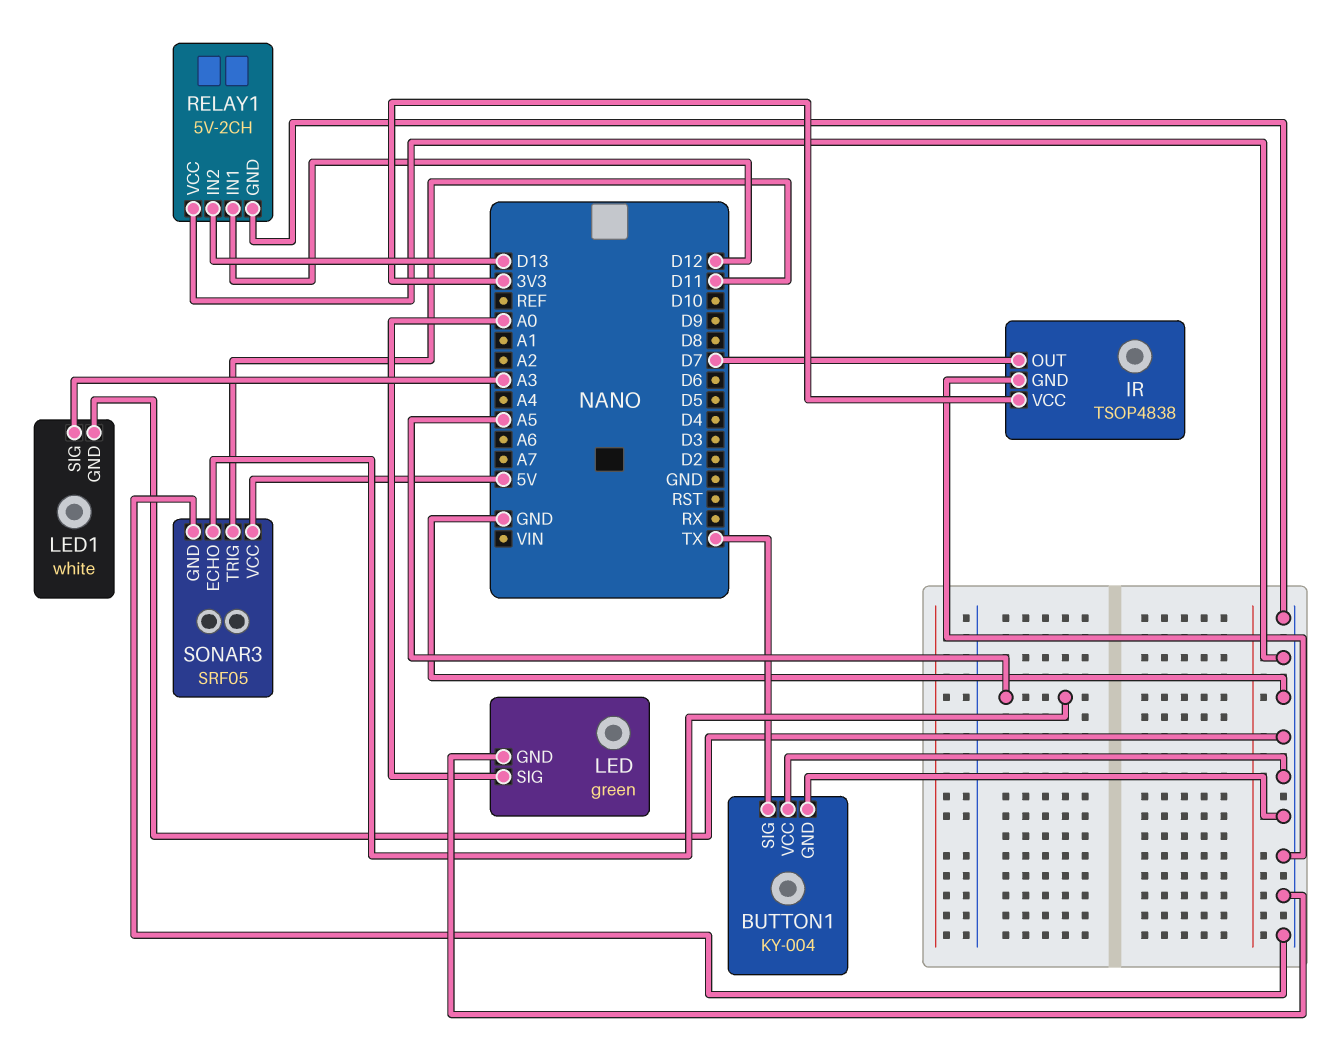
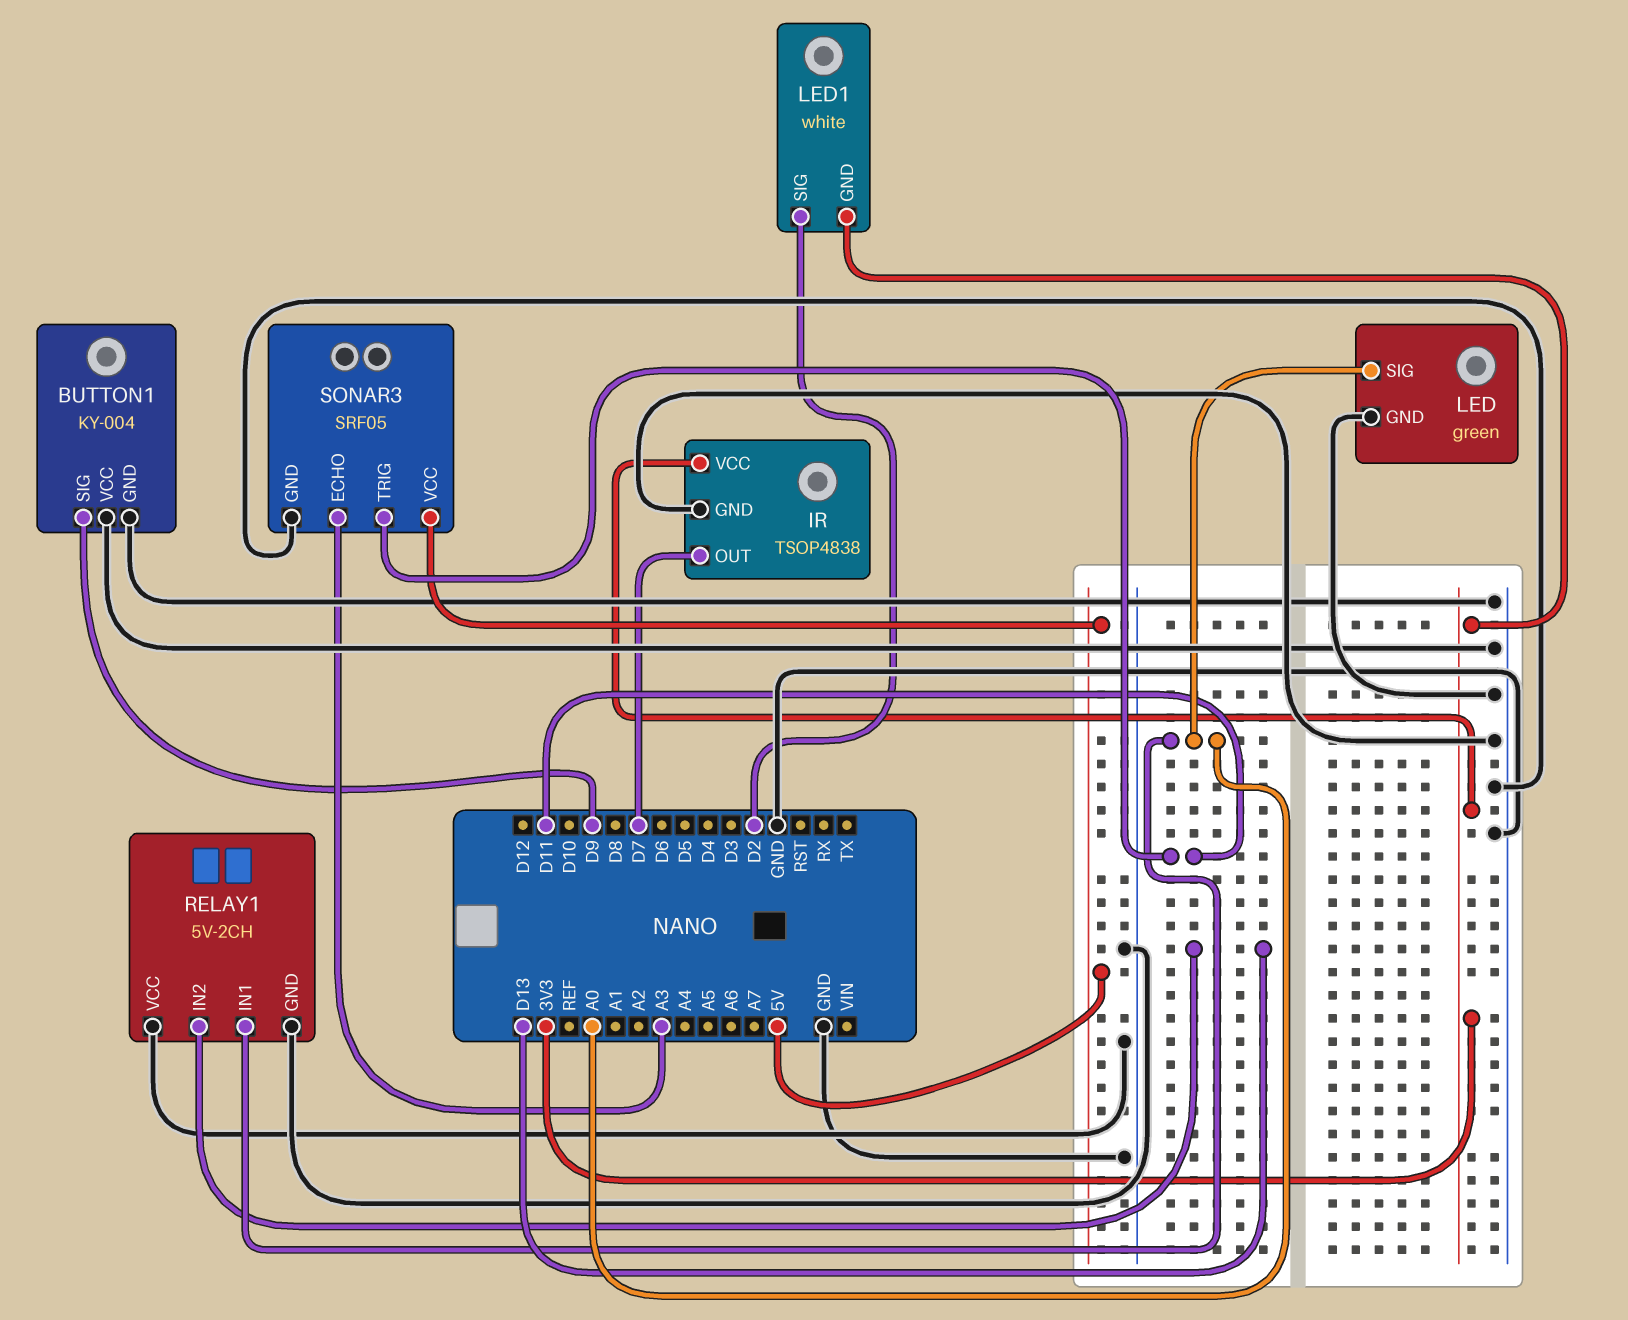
BUTTON1 pin SIG: TX -> D9
LED1 pin GND: GND -> 3V3
LED1 pin SIG: A3 -> D2
RELAY1 pin IN1: D12 -> A0
SONAR3 pin ECHO: A5 -> A3

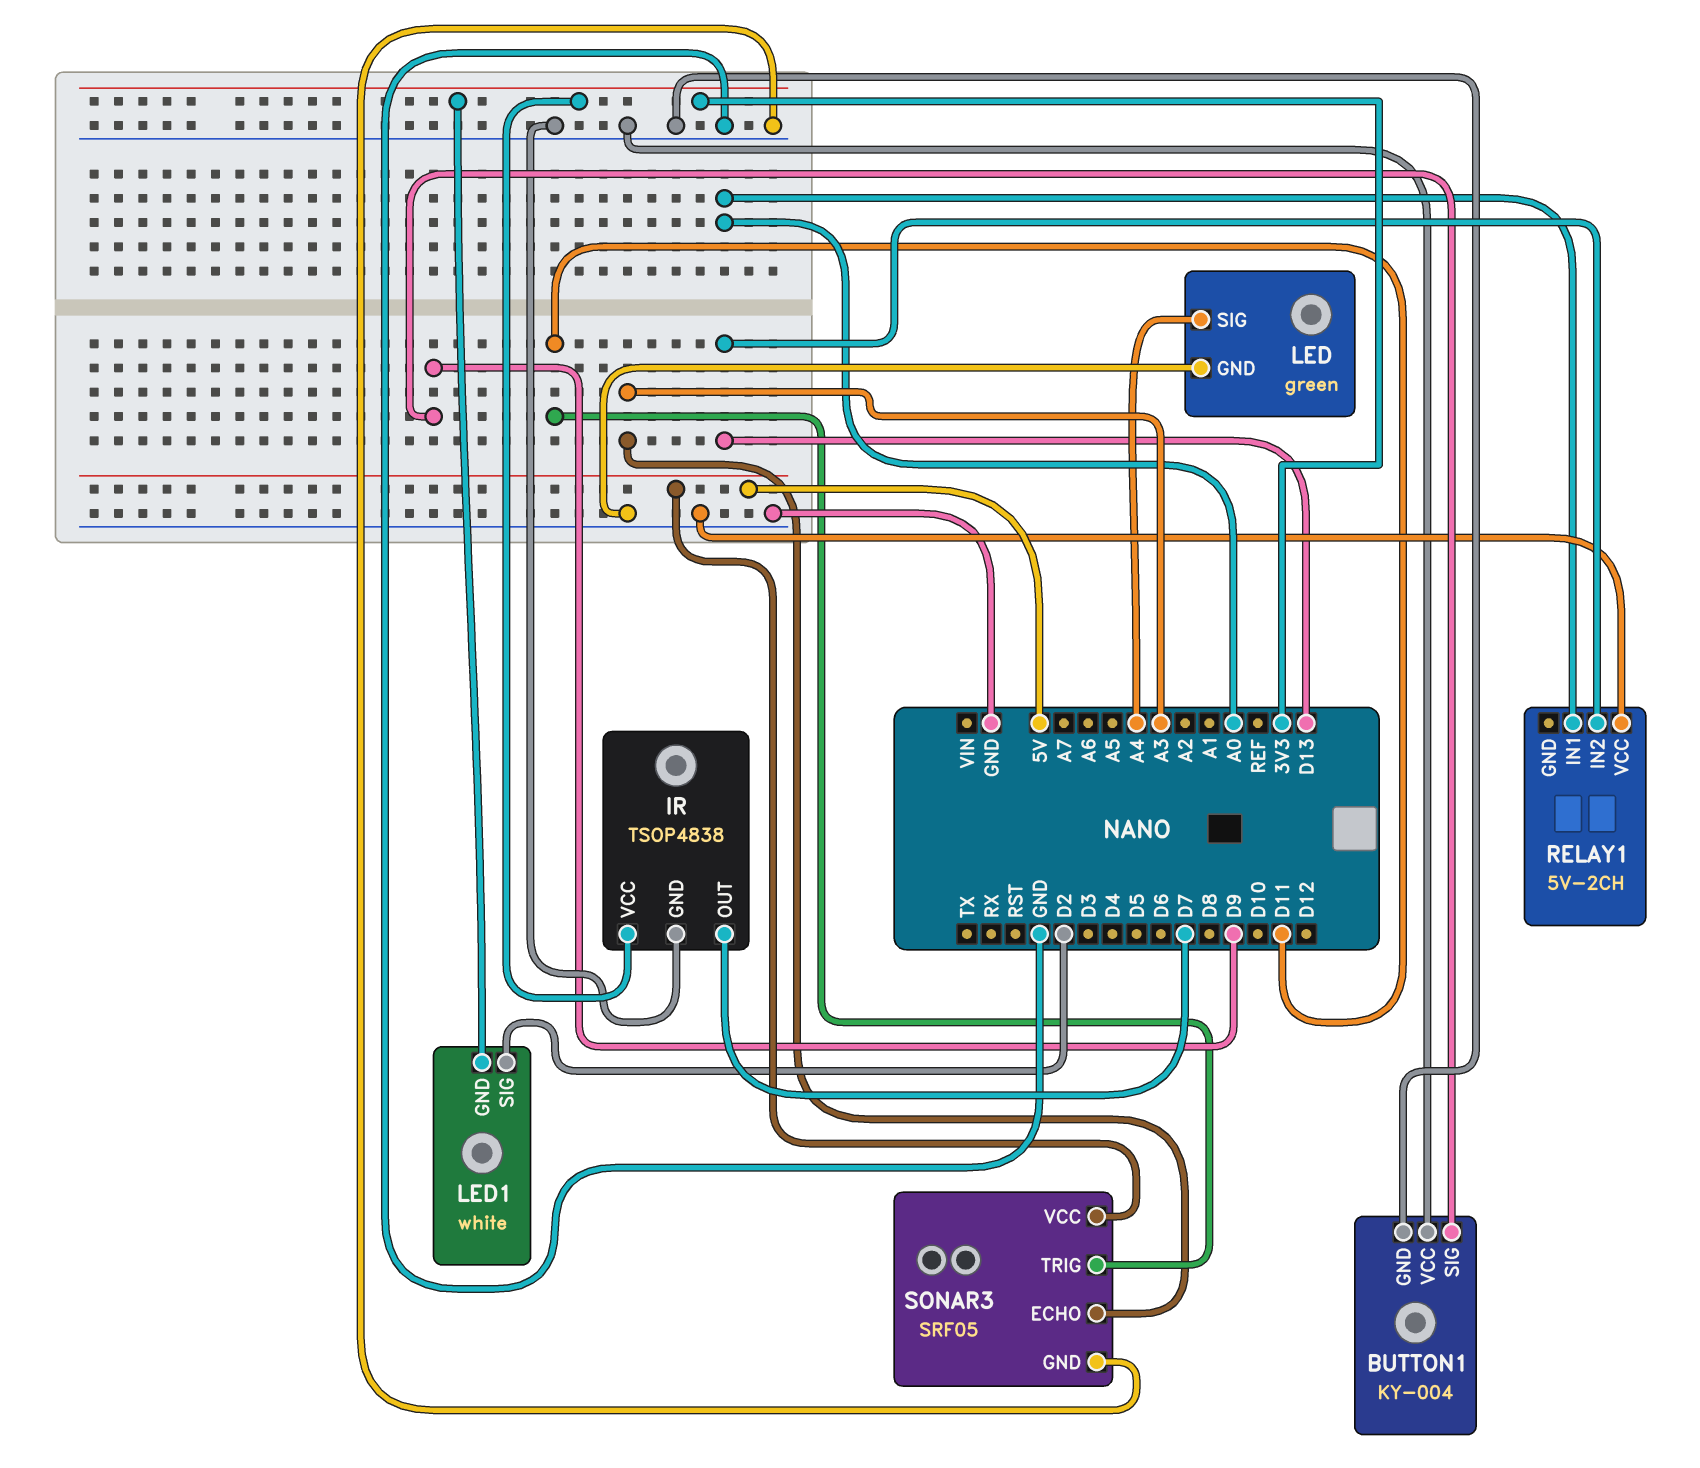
LED pin SIG: A0 -> A4
RELAY1 pin GND: GND -> none

